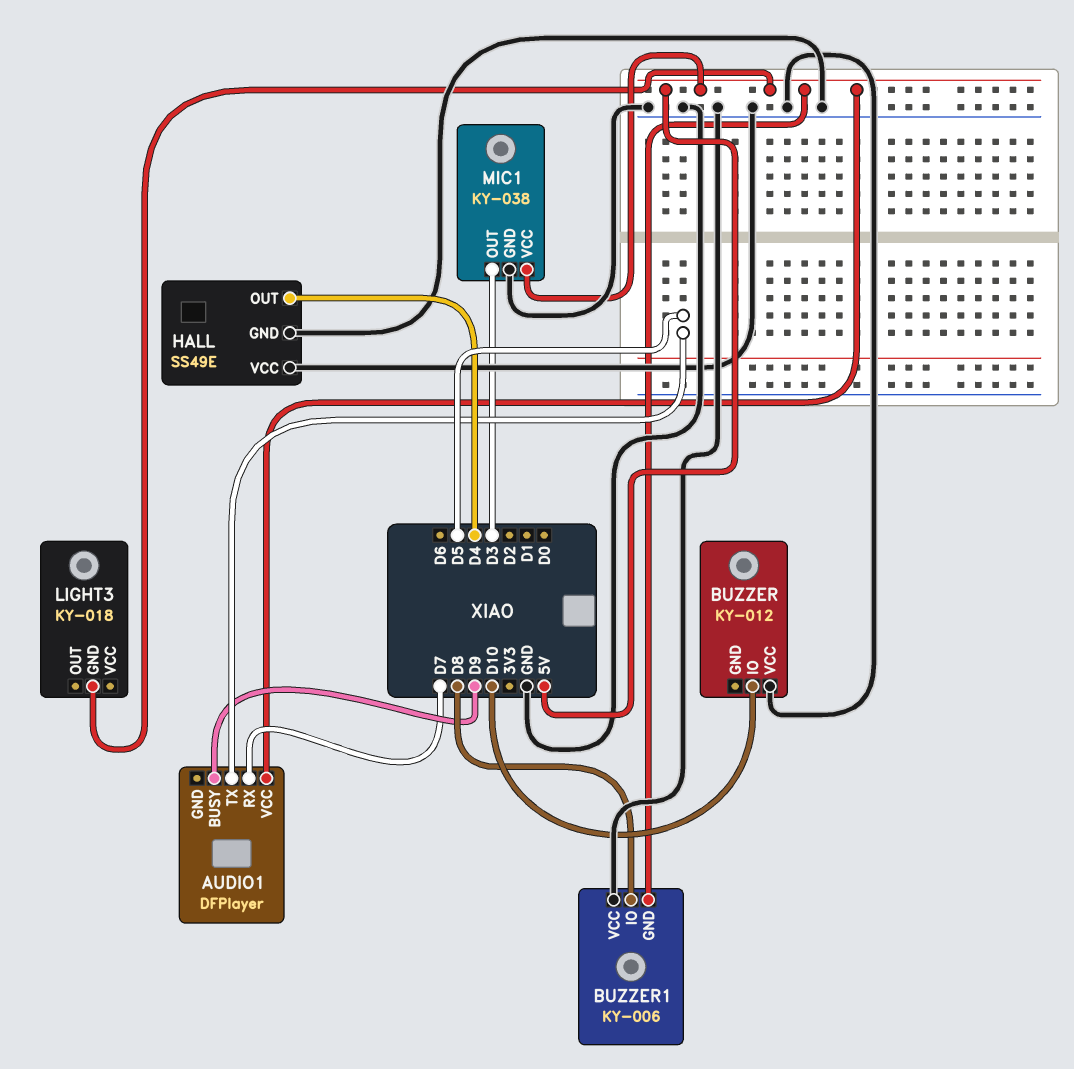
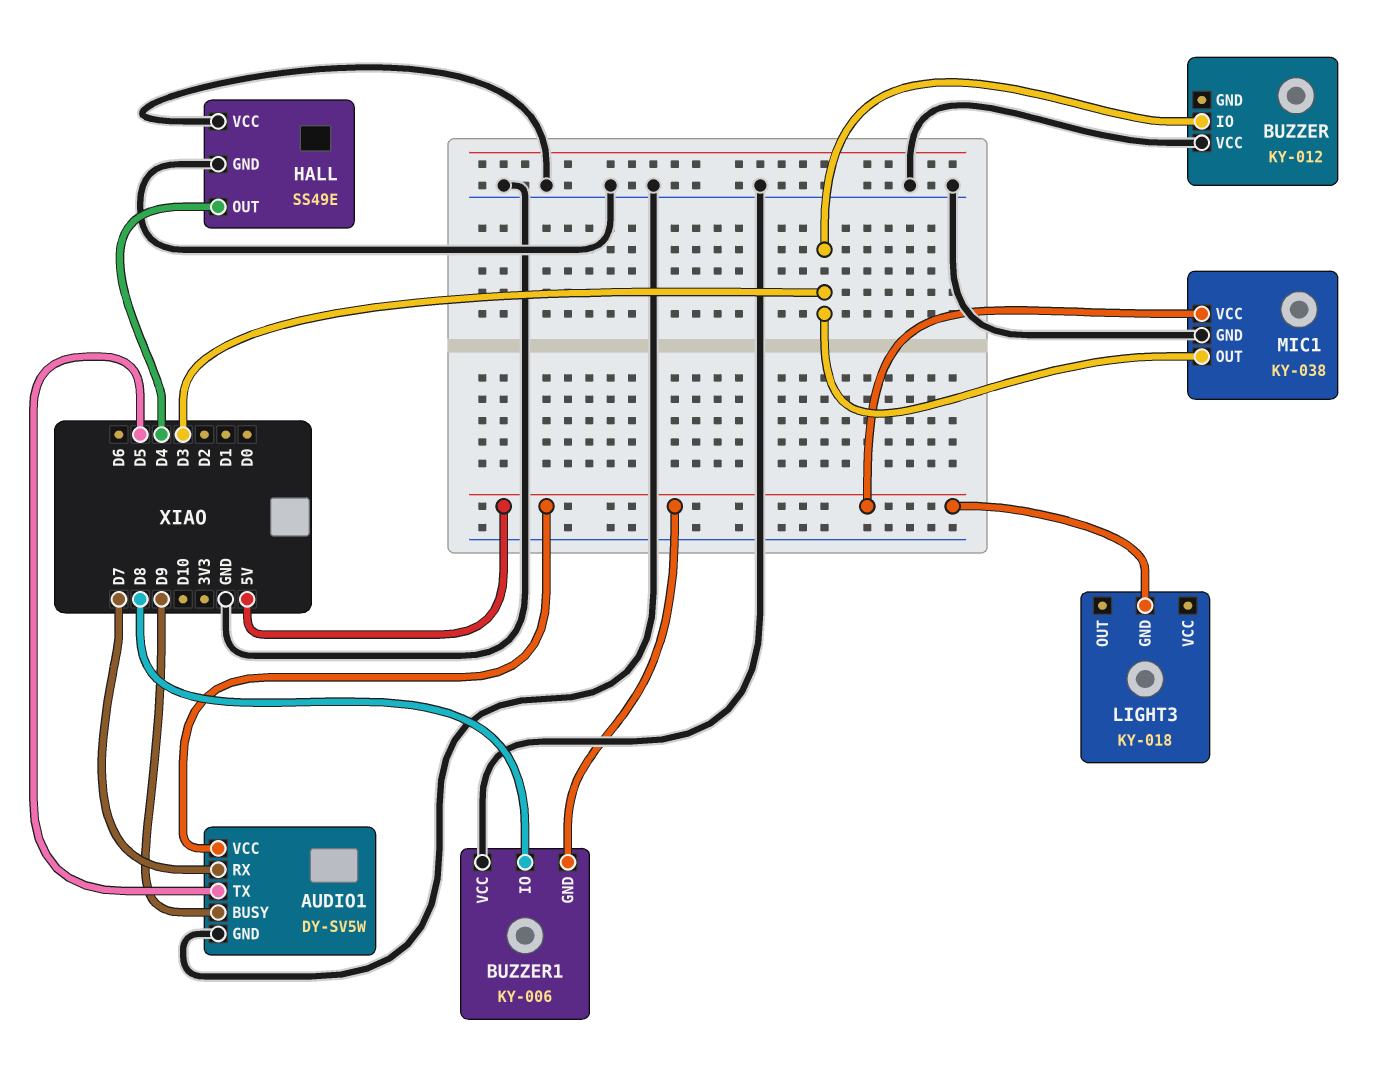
AUDIO1: DFPlayer -> DY-SV5W
AUDIO1 pin GND: none -> GND
BUZZER pin IO: D10 -> D3

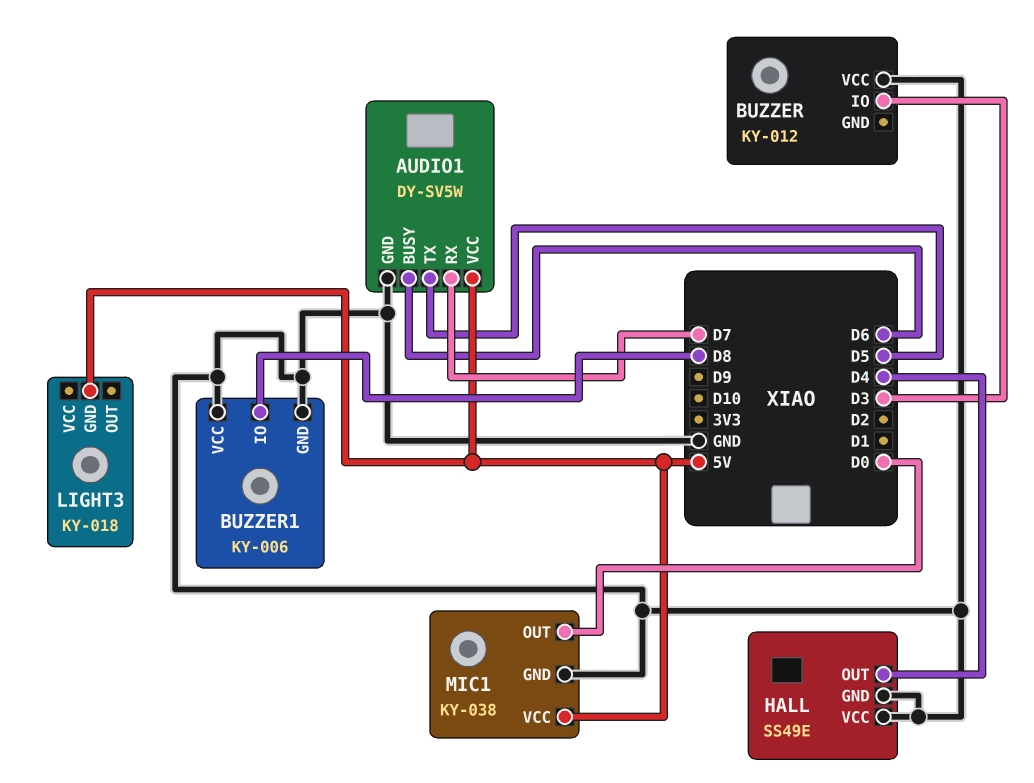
AUDIO1 pin BUSY: D9 -> D6
BUZZER1 pin GND: 5V -> GND
MIC1 pin OUT: D3 -> D0

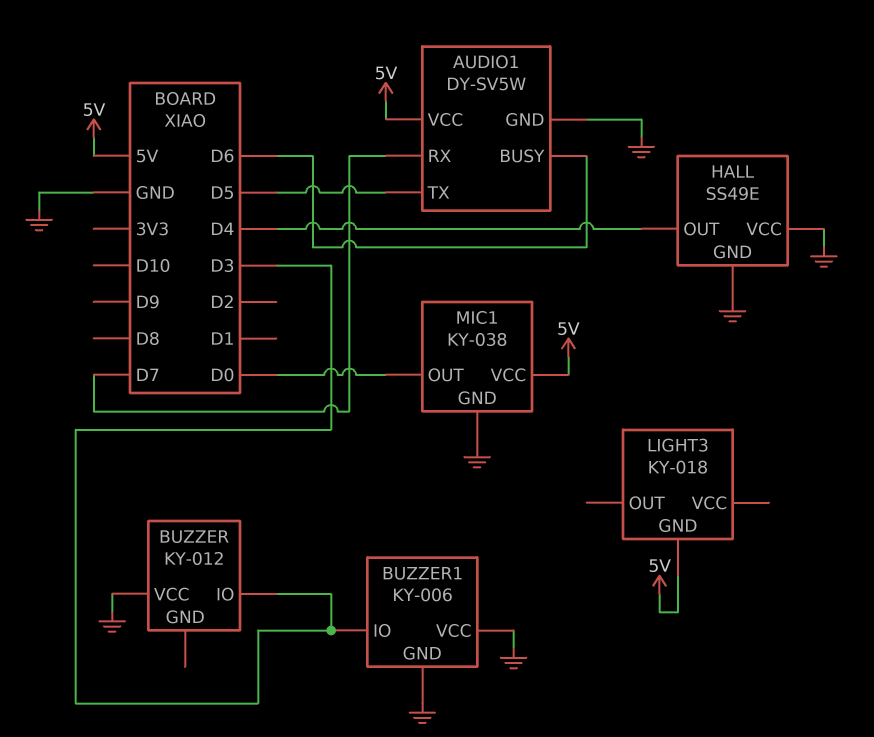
BUZZER1 pin IO: D8 -> D3

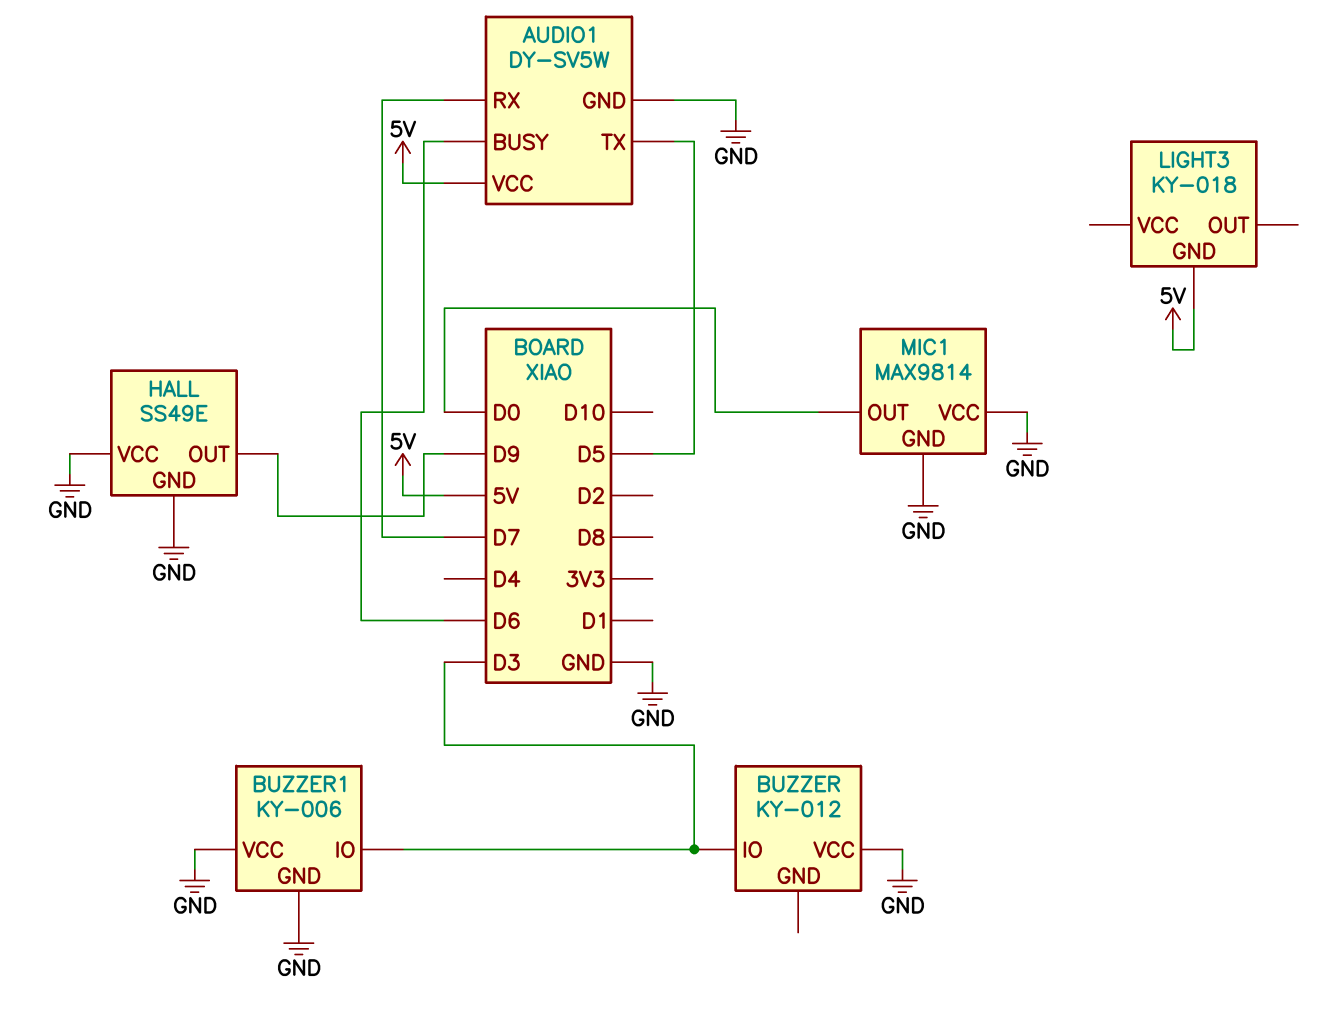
HALL pin OUT: D4 -> D9
MIC1: KY-038 -> MAX9814
MIC1 pin VCC: 5V -> GND

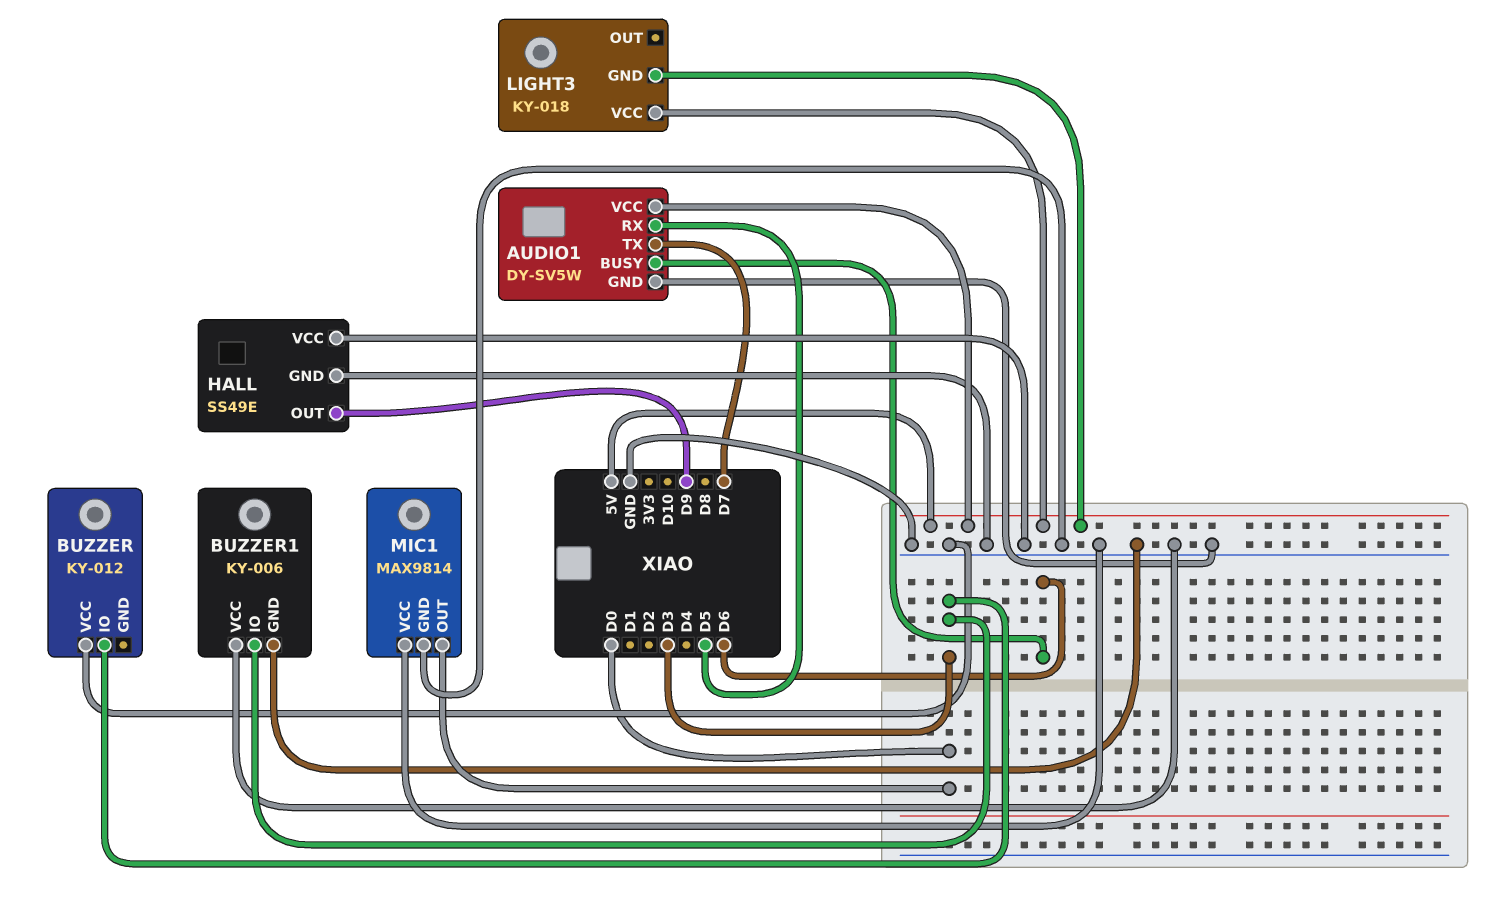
AUDIO1 pin RX: D7 -> D5
AUDIO1 pin TX: D5 -> D7
LIGHT3 pin VCC: none -> 5V

